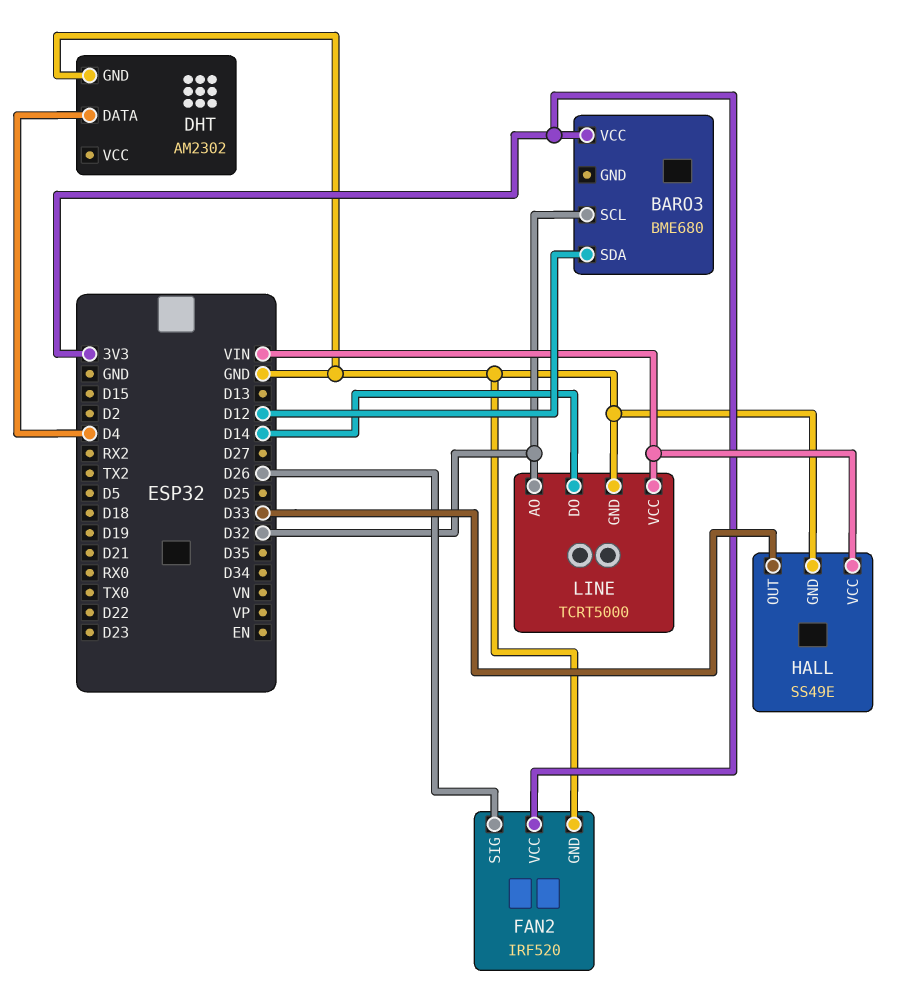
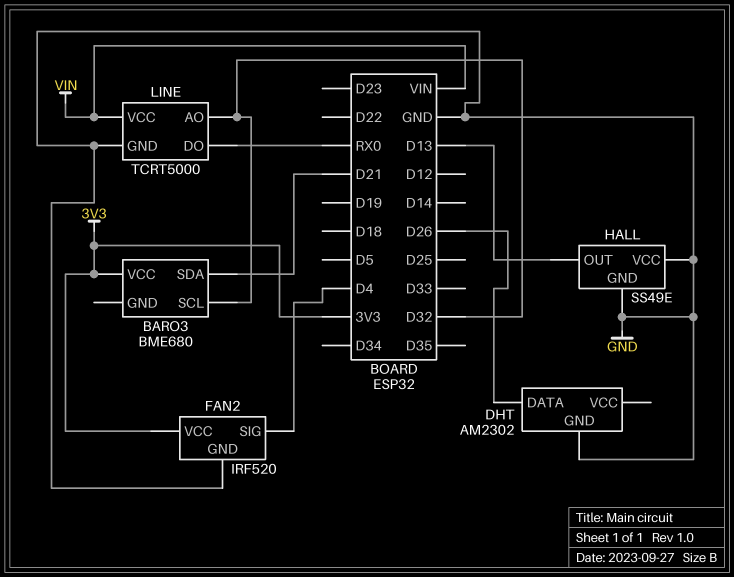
BARO3 pin SDA: D12 -> D21
DHT pin DATA: D4 -> D26
FAN2 pin SIG: D26 -> D4
HALL pin OUT: D33 -> D13
HALL pin VCC: VIN -> GND
LINE pin DO: D14 -> RX0

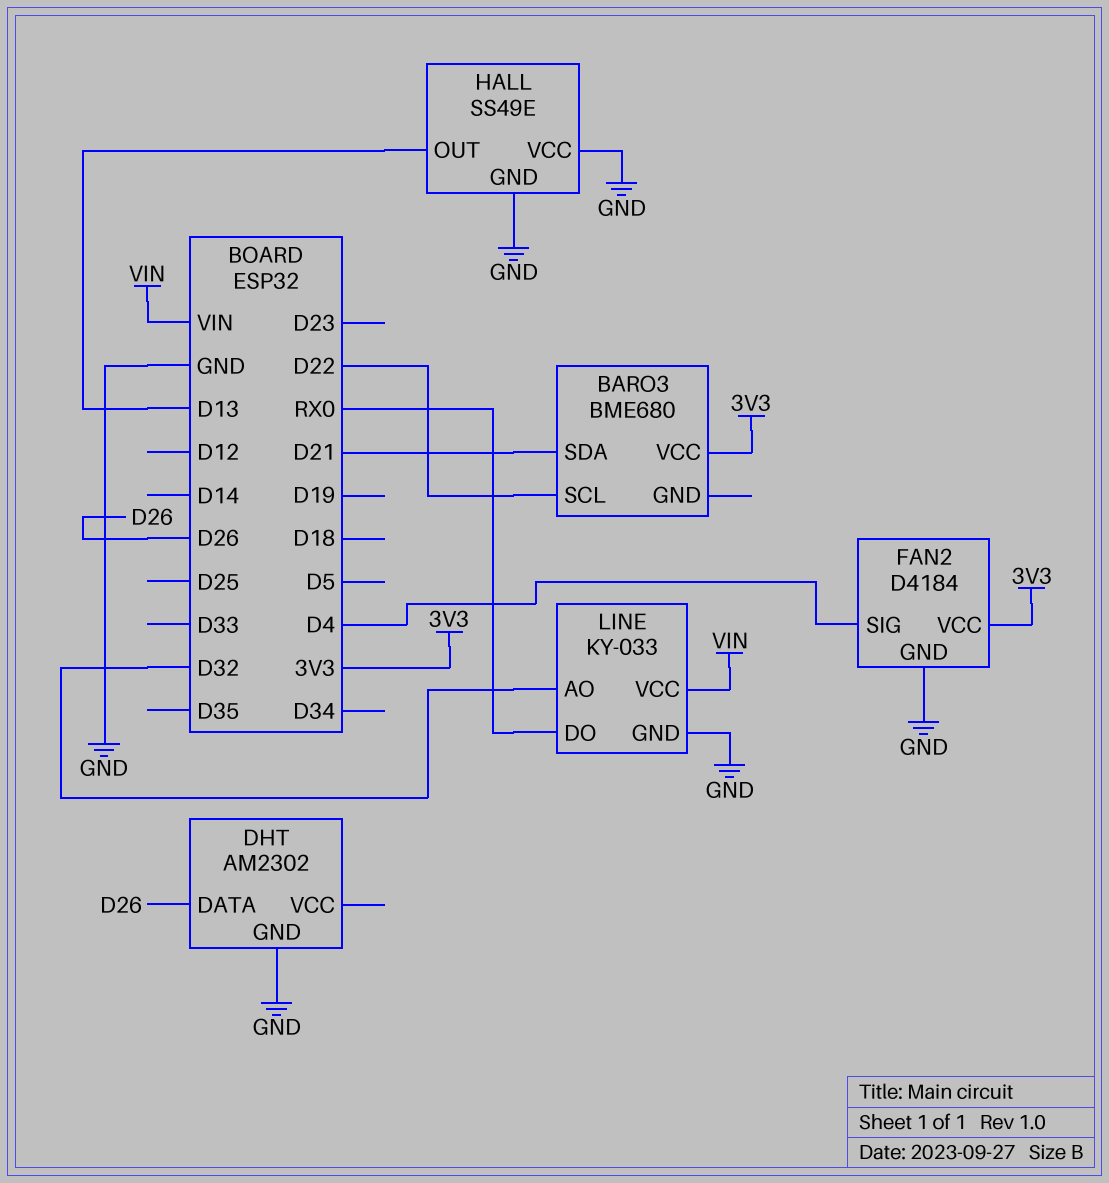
BARO3 pin SCL: D32 -> D22
FAN2: IRF520 -> D4184
LINE: TCRT5000 -> KY-033

